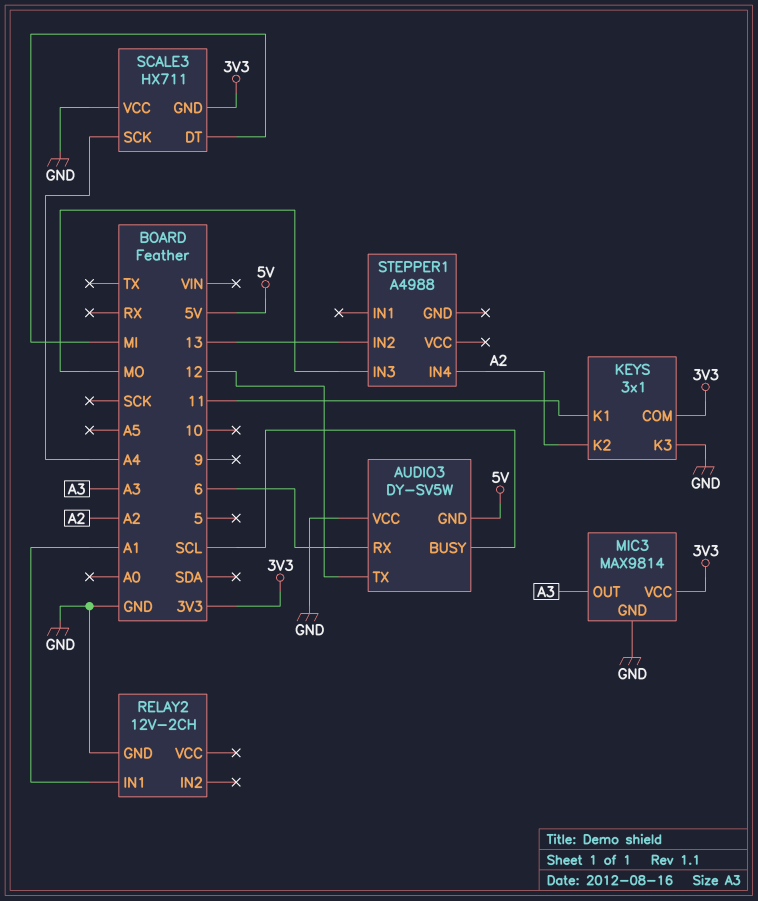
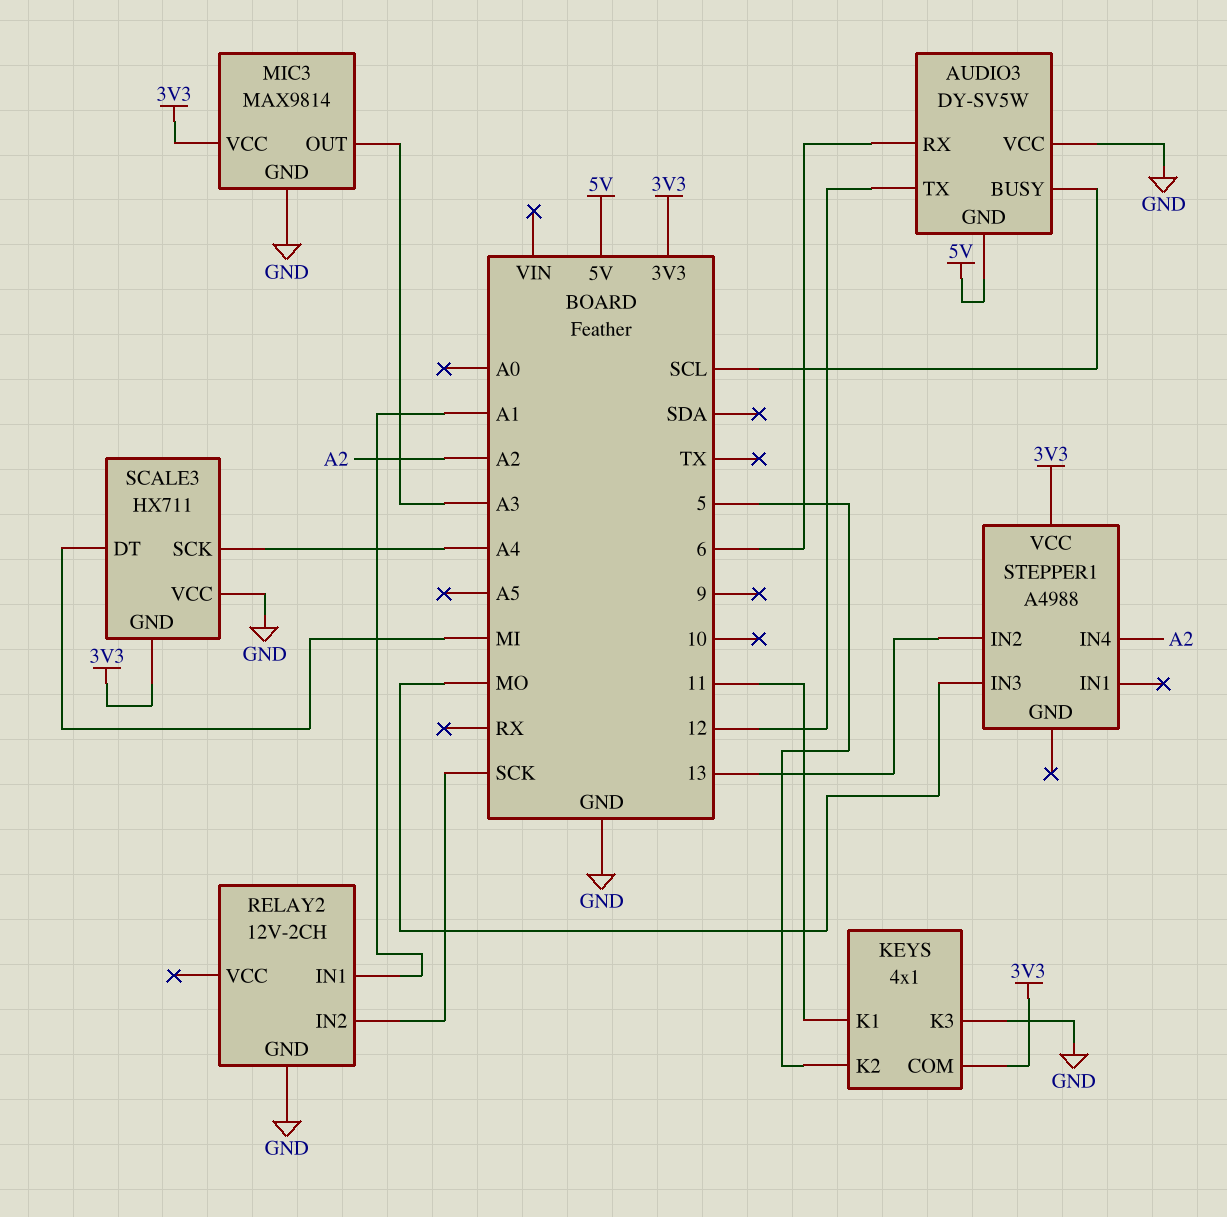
KEYS: 3x1 -> 4x1
KEYS pin K2: A2 -> 5
RELAY2 pin IN2: none -> SCK
STEPPER1 pin VCC: none -> 3V3

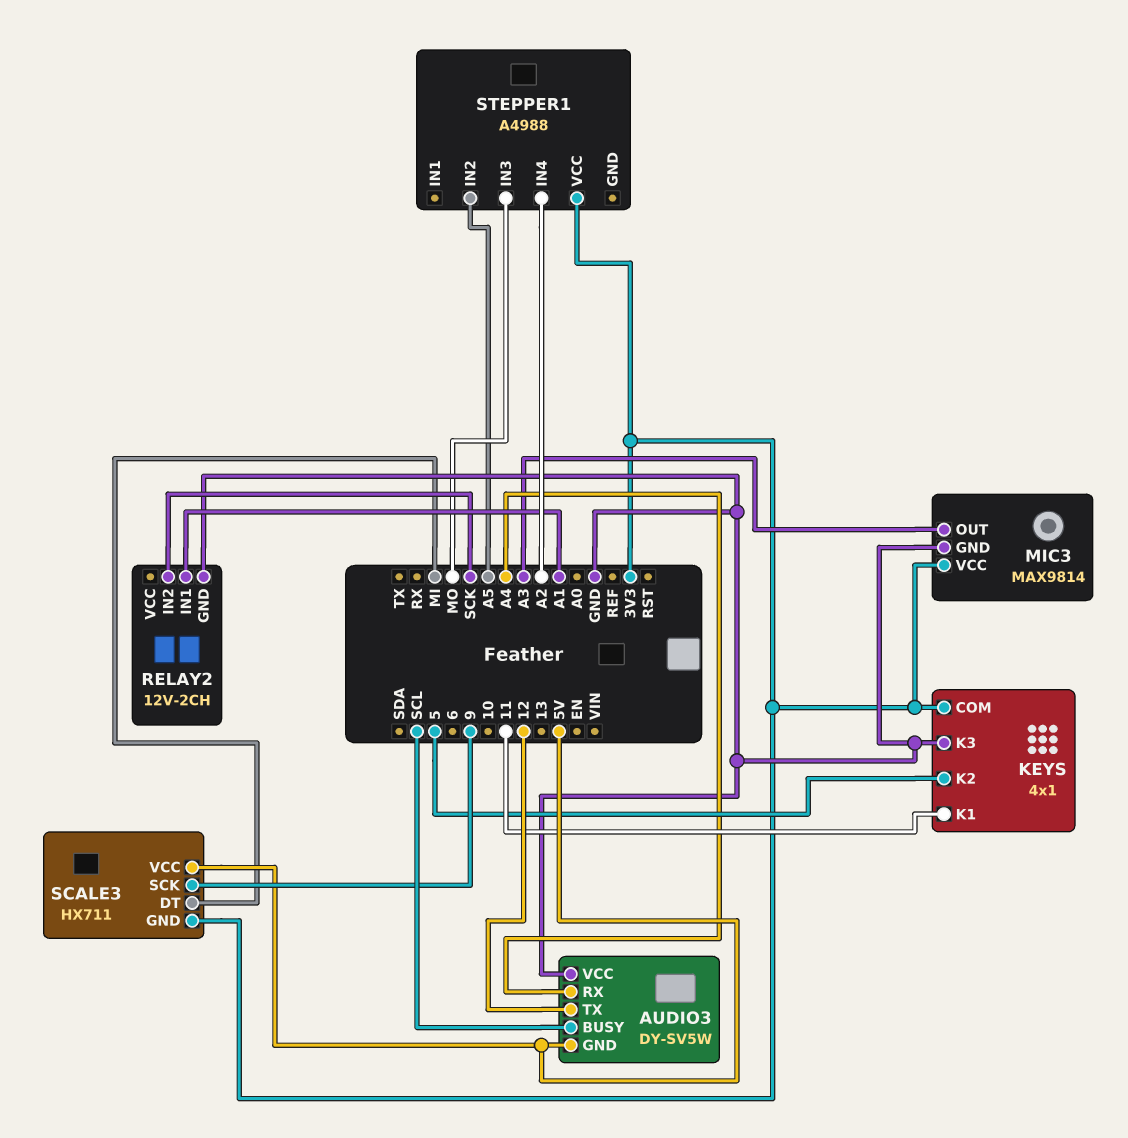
AUDIO3 pin RX: 6 -> A4
SCALE3 pin SCK: A4 -> 9
SCALE3 pin VCC: GND -> 5V
STEPPER1 pin IN2: 13 -> A5

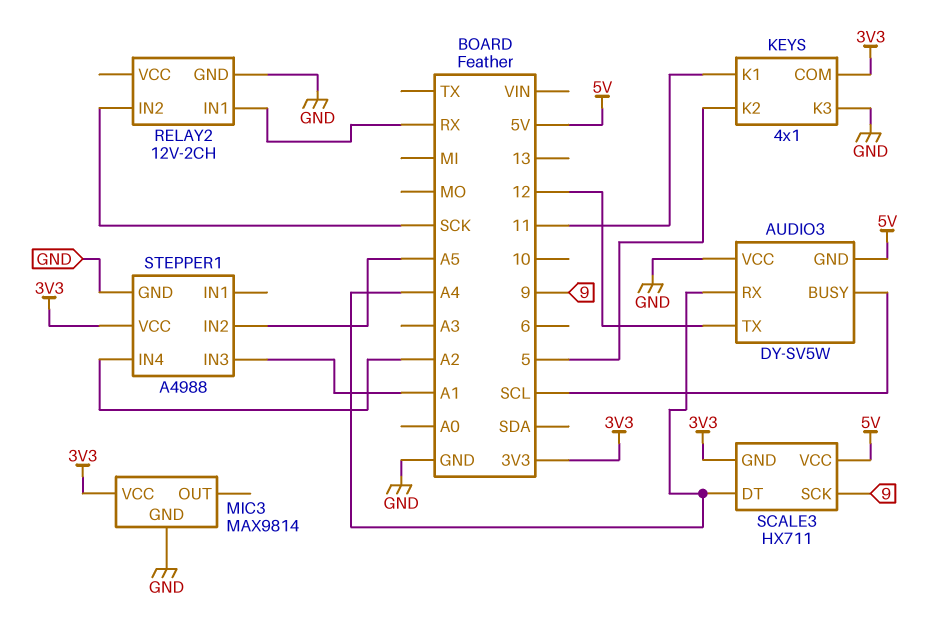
MIC3 pin OUT: A3 -> none
RELAY2 pin IN1: A1 -> RX
SCALE3 pin DT: MI -> A4
STEPPER1 pin GND: none -> GND
STEPPER1 pin IN3: MO -> A1

